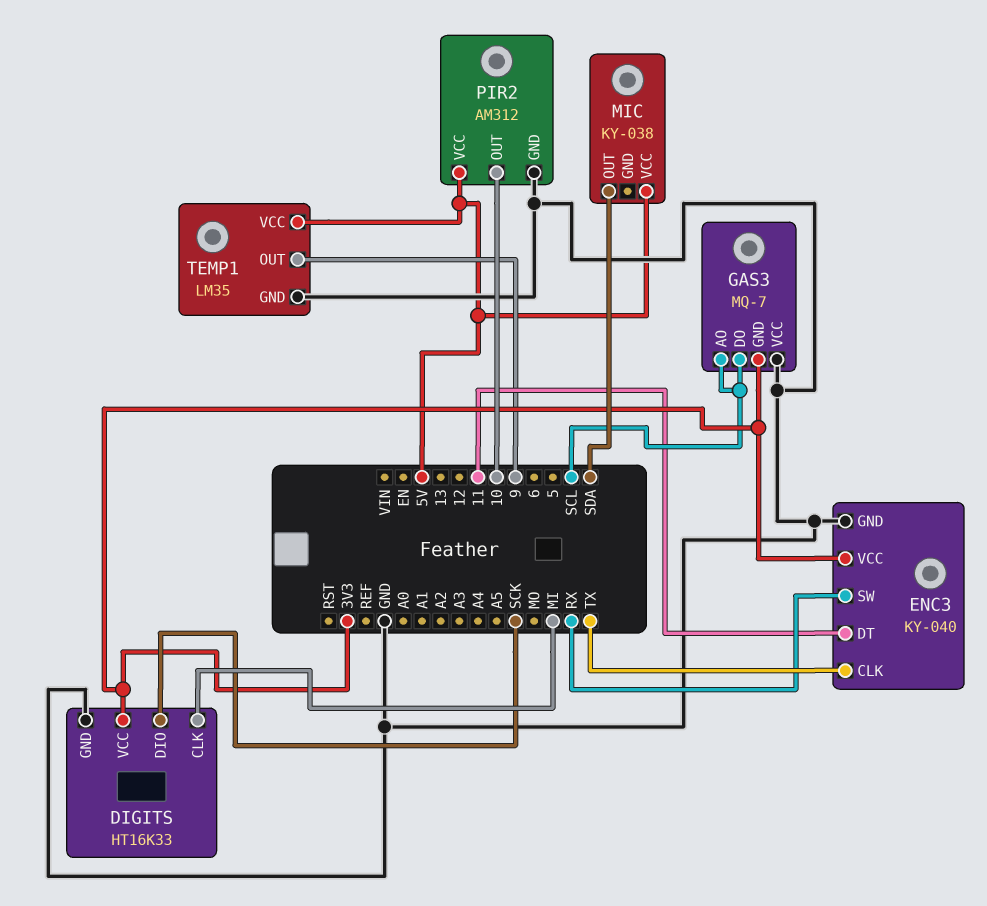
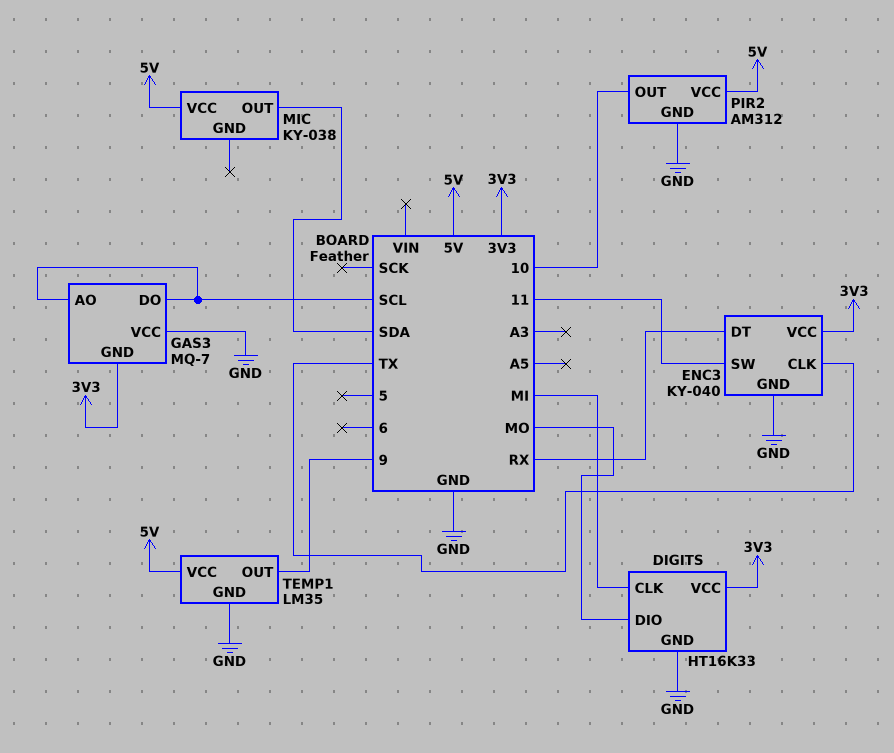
DIGITS pin DIO: SCK -> MO
ENC3 pin DT: 11 -> RX
ENC3 pin SW: RX -> 11

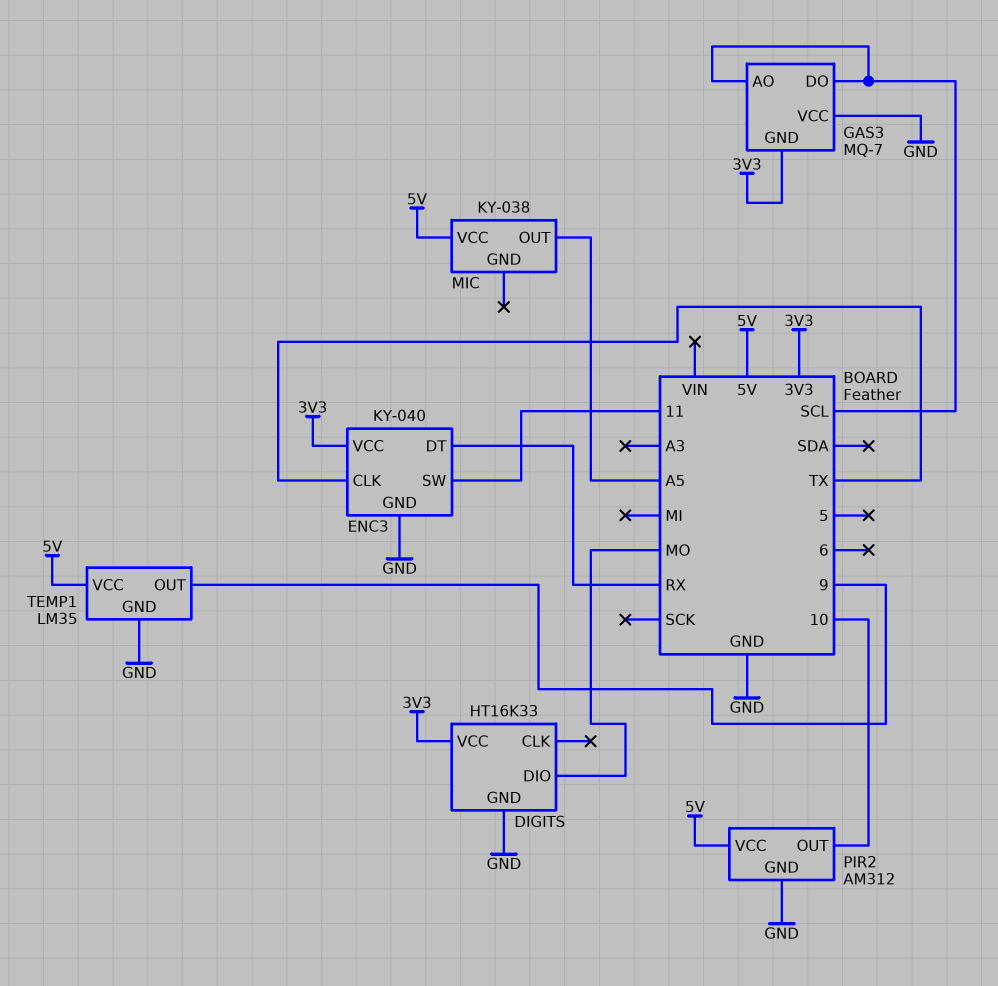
DIGITS pin CLK: MI -> none
MIC pin OUT: SDA -> A5

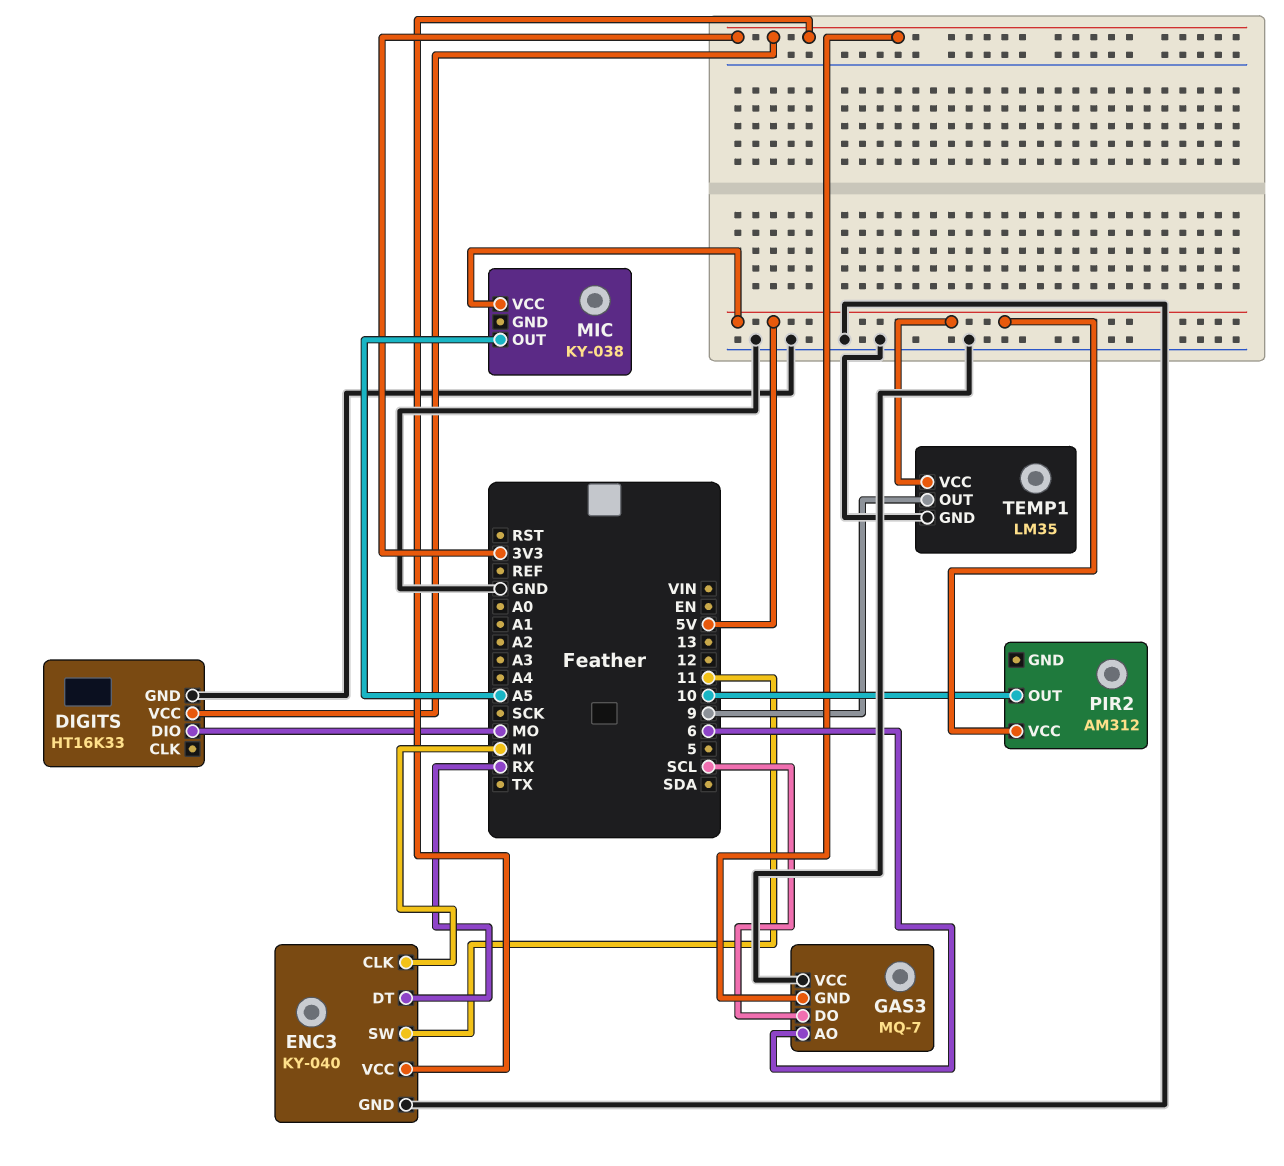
ENC3 pin CLK: TX -> MI
GAS3 pin AO: SCL -> 6
PIR2 pin GND: GND -> none

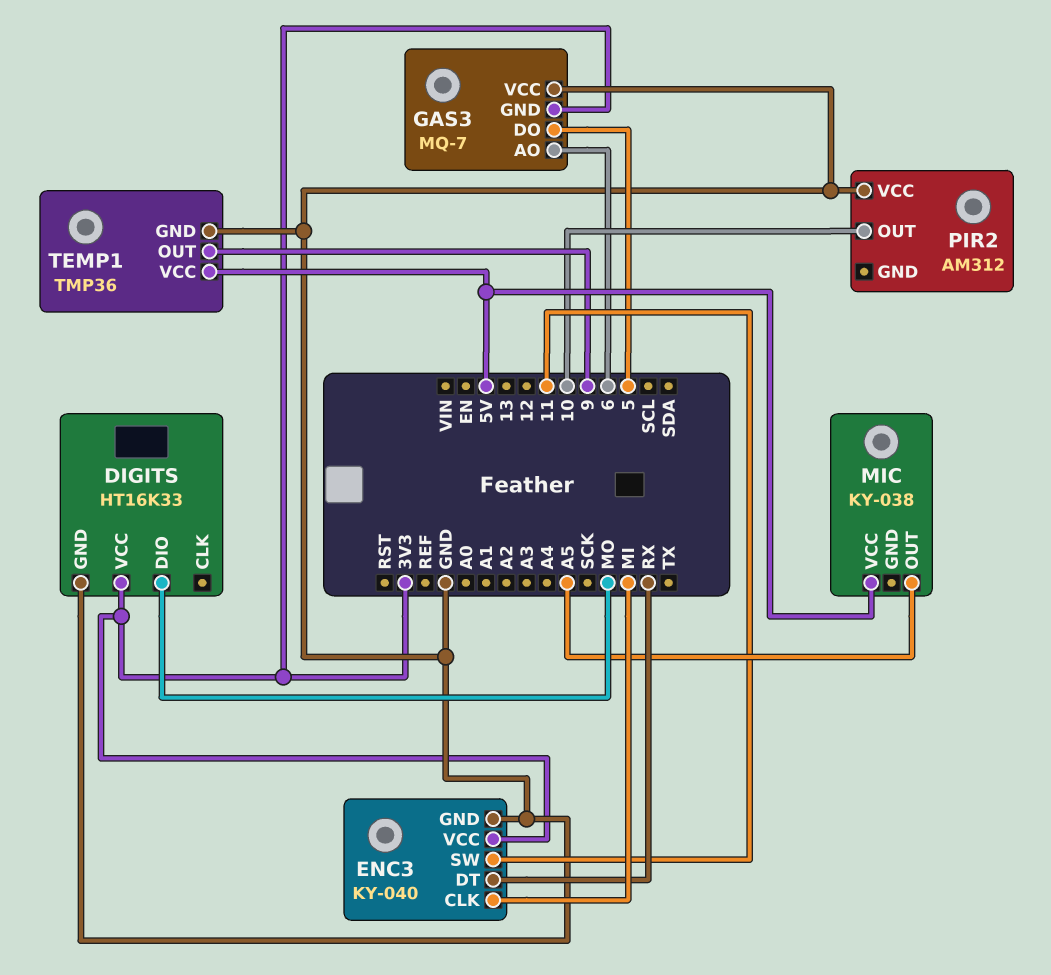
GAS3 pin DO: SCL -> 5
PIR2 pin VCC: 5V -> GND
TEMP1: LM35 -> TMP36

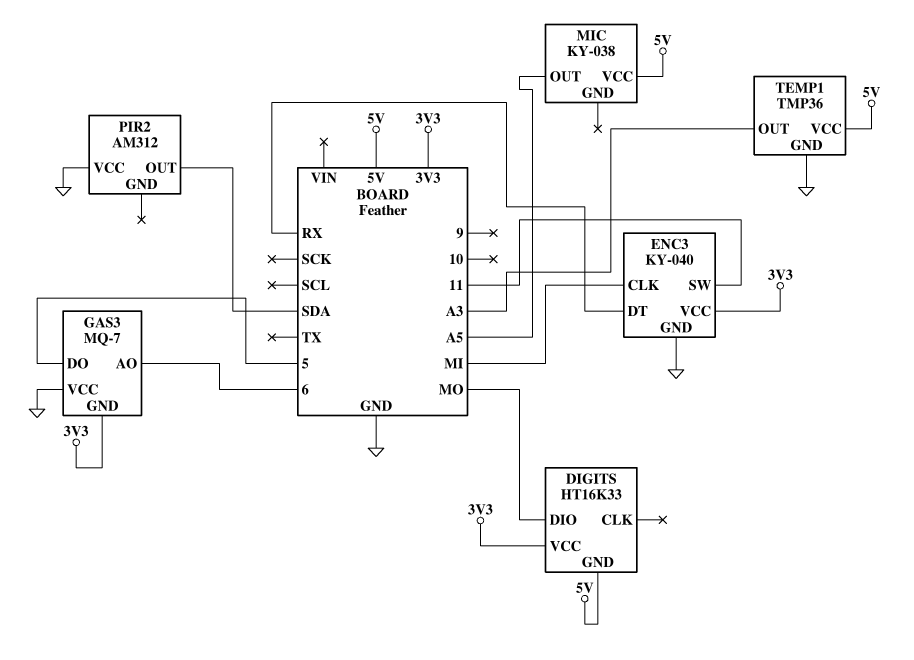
DIGITS pin GND: GND -> 5V
PIR2 pin OUT: 10 -> SDA
TEMP1 pin OUT: 9 -> A3

